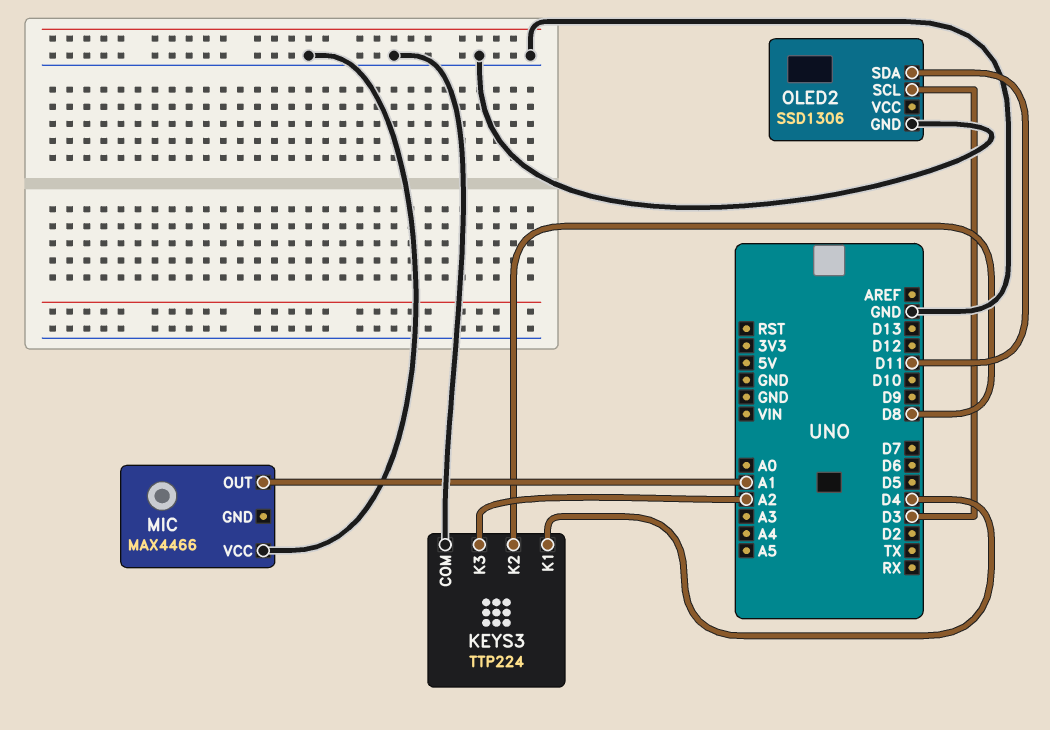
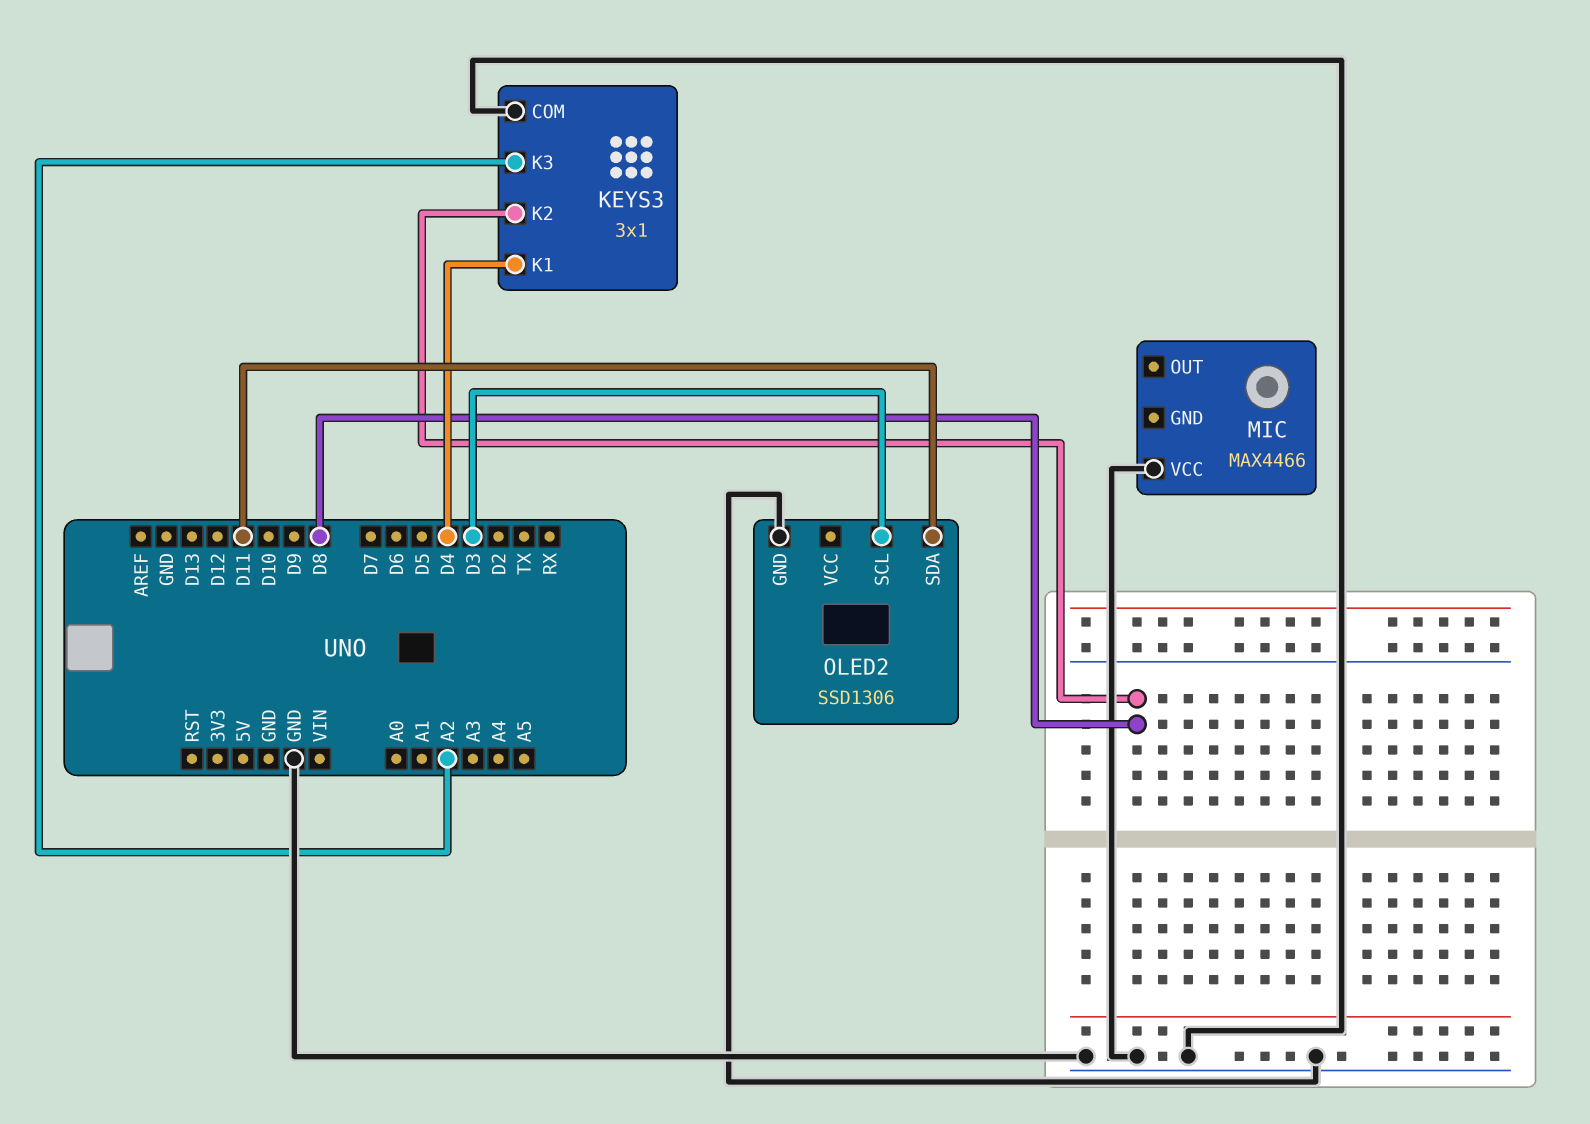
KEYS3: TTP224 -> 3x1
MIC pin OUT: A1 -> none

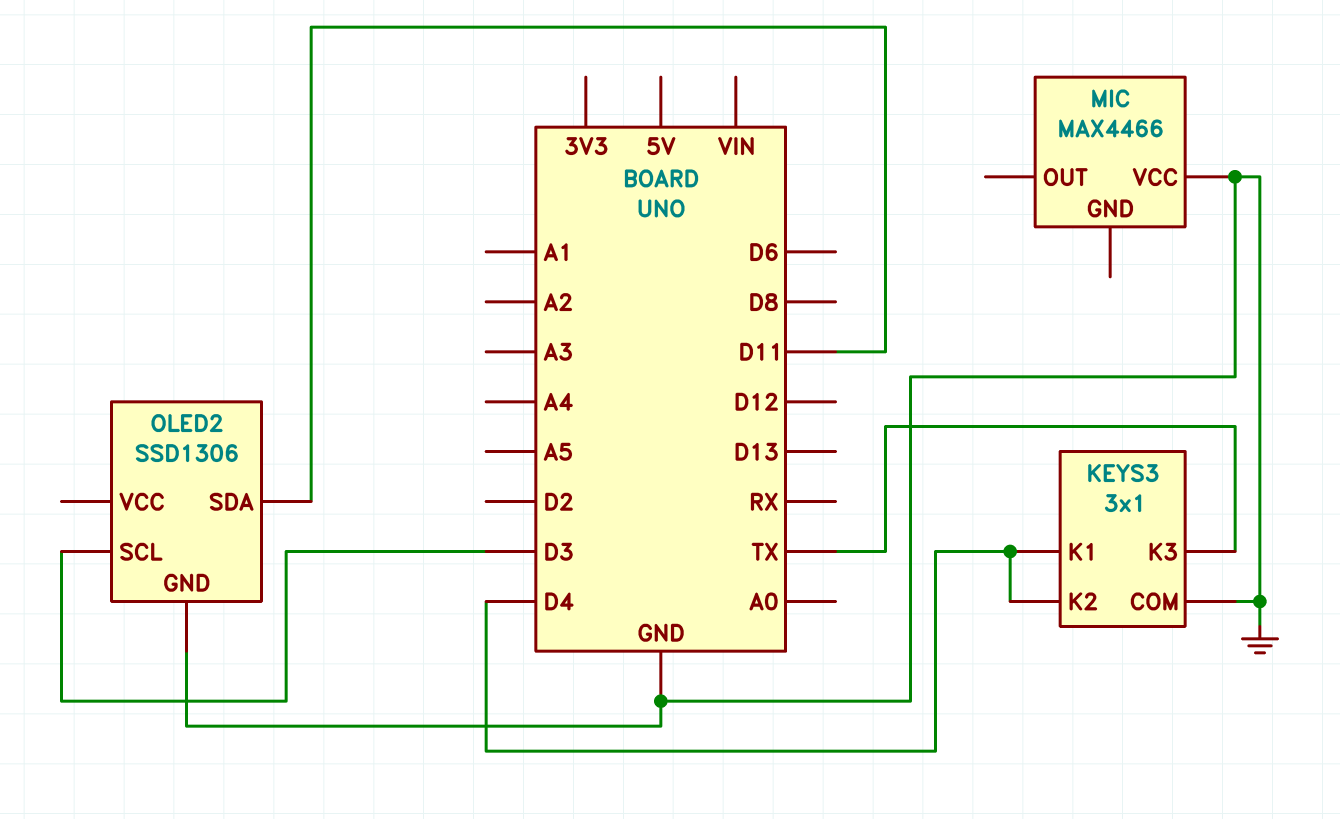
KEYS3 pin K2: D8 -> D4
KEYS3 pin K3: A2 -> TX

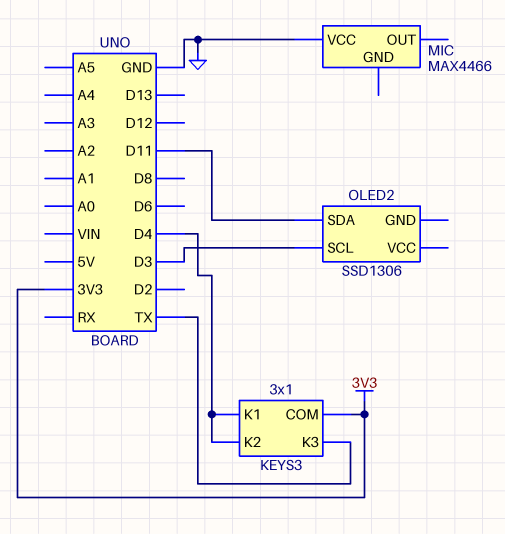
KEYS3 pin COM: GND -> 3V3
OLED2 pin GND: GND -> none

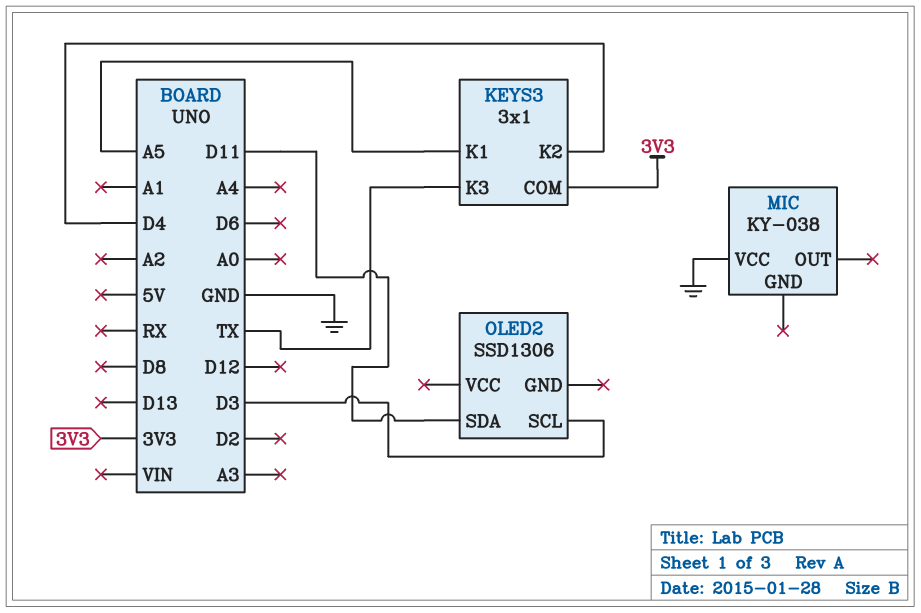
KEYS3 pin K1: D4 -> A5
MIC: MAX4466 -> KY-038

